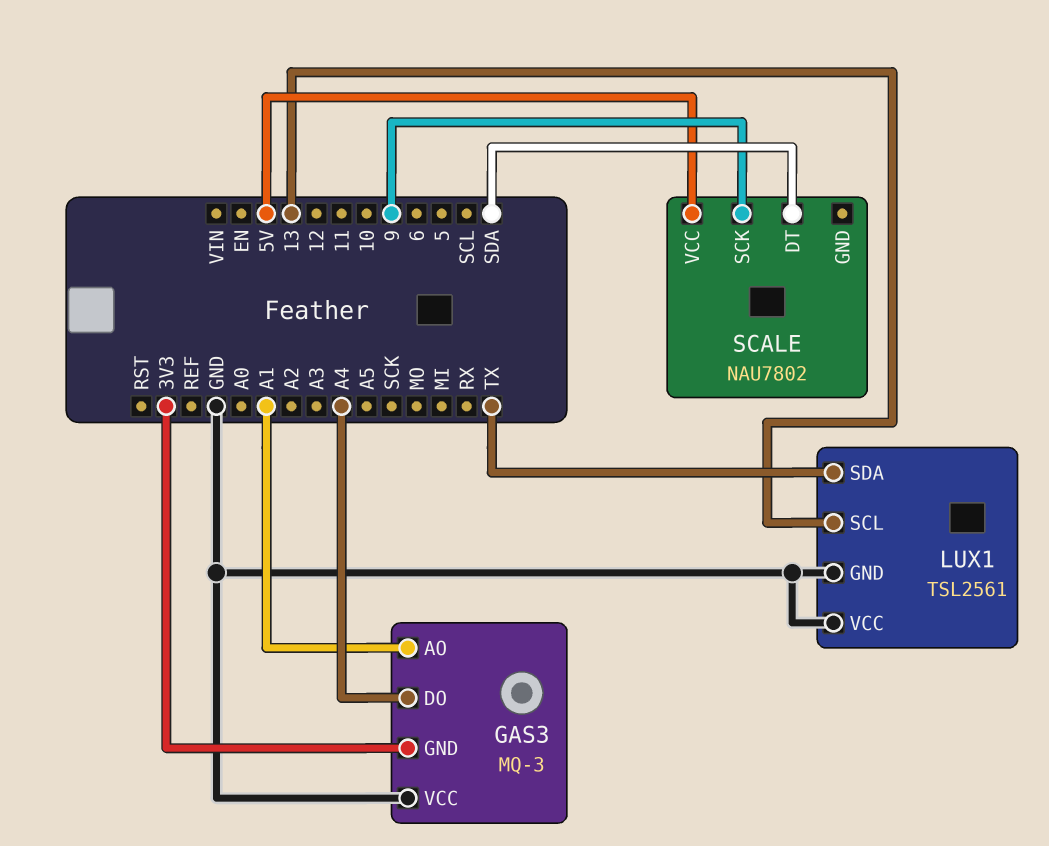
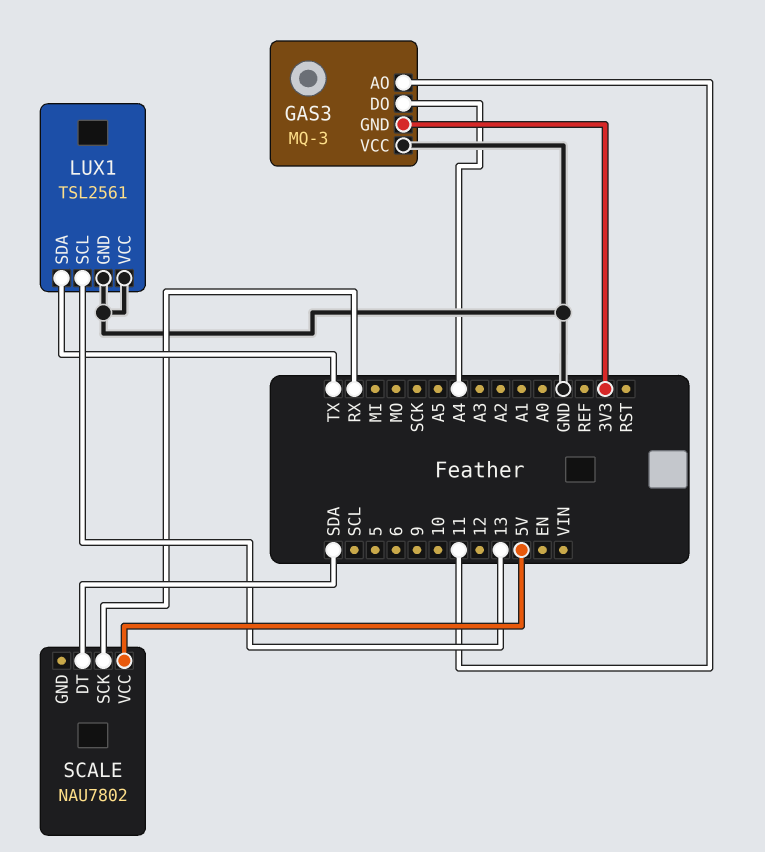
GAS3 pin AO: A1 -> 11
SCALE pin SCK: 9 -> RX

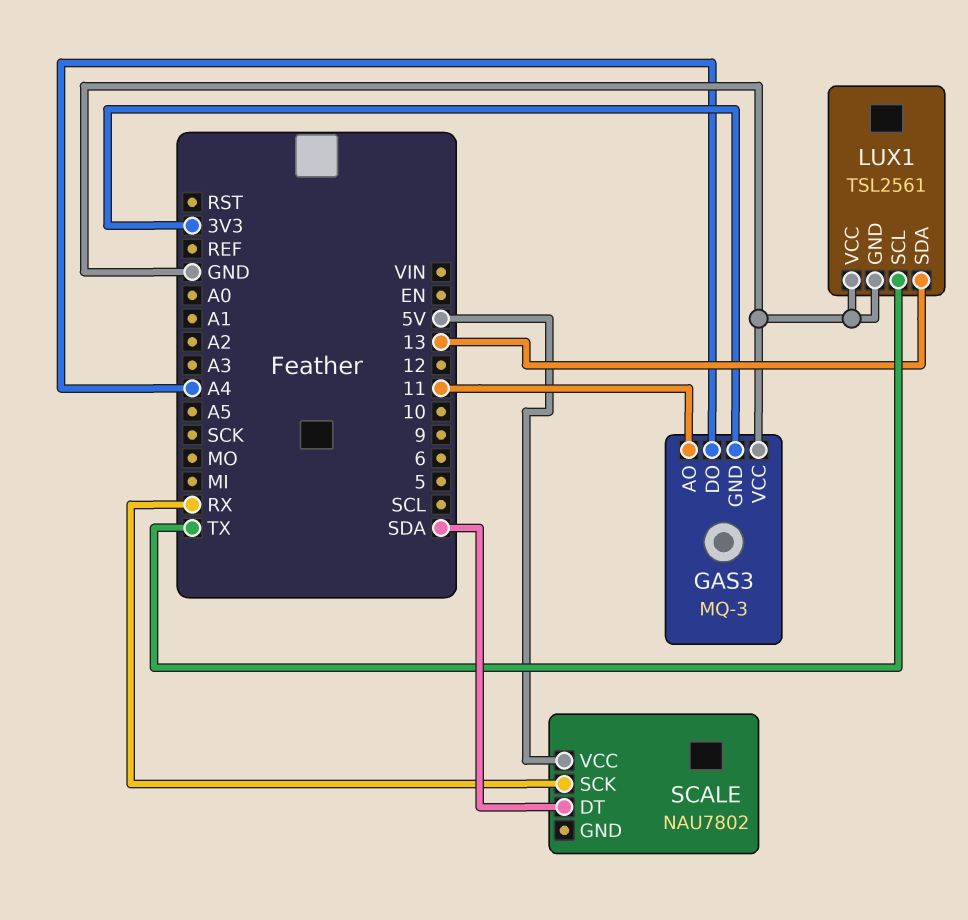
LUX1 pin SCL: 13 -> TX
LUX1 pin SDA: TX -> 13

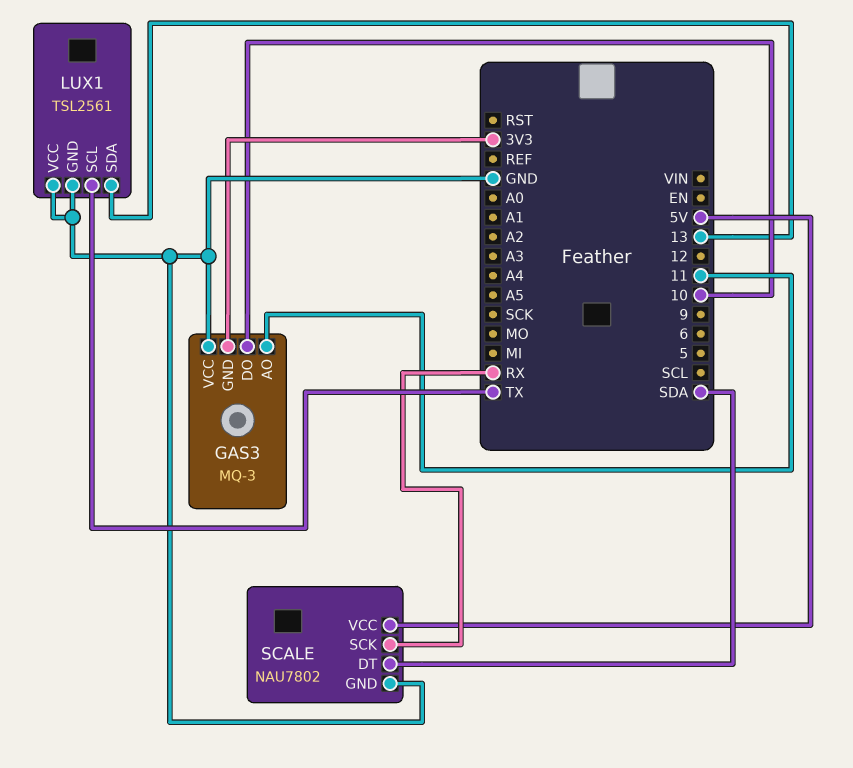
GAS3 pin DO: A4 -> 10
SCALE pin GND: none -> GND

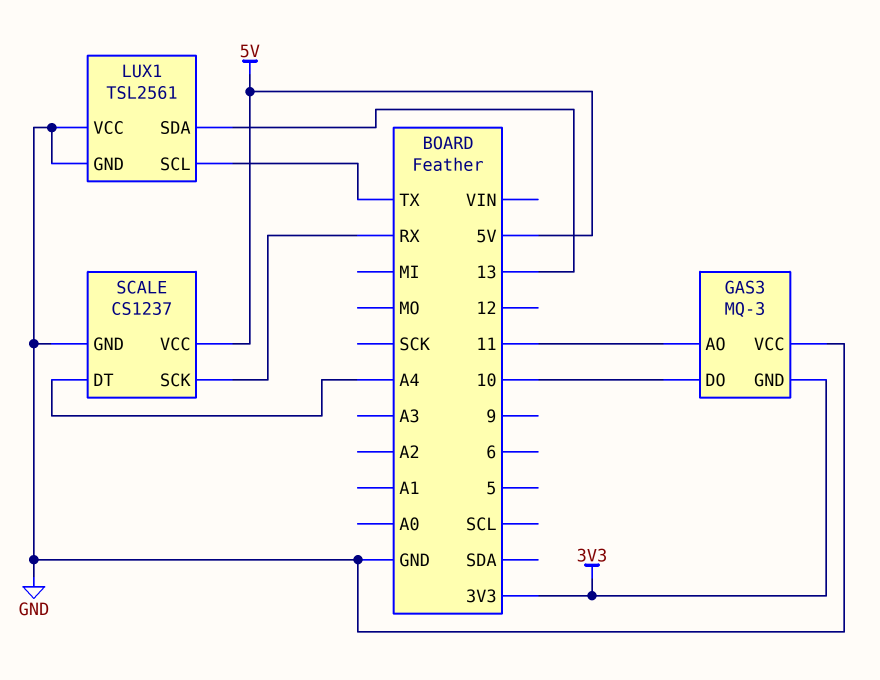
SCALE: NAU7802 -> CS1237
SCALE pin DT: SDA -> A4

